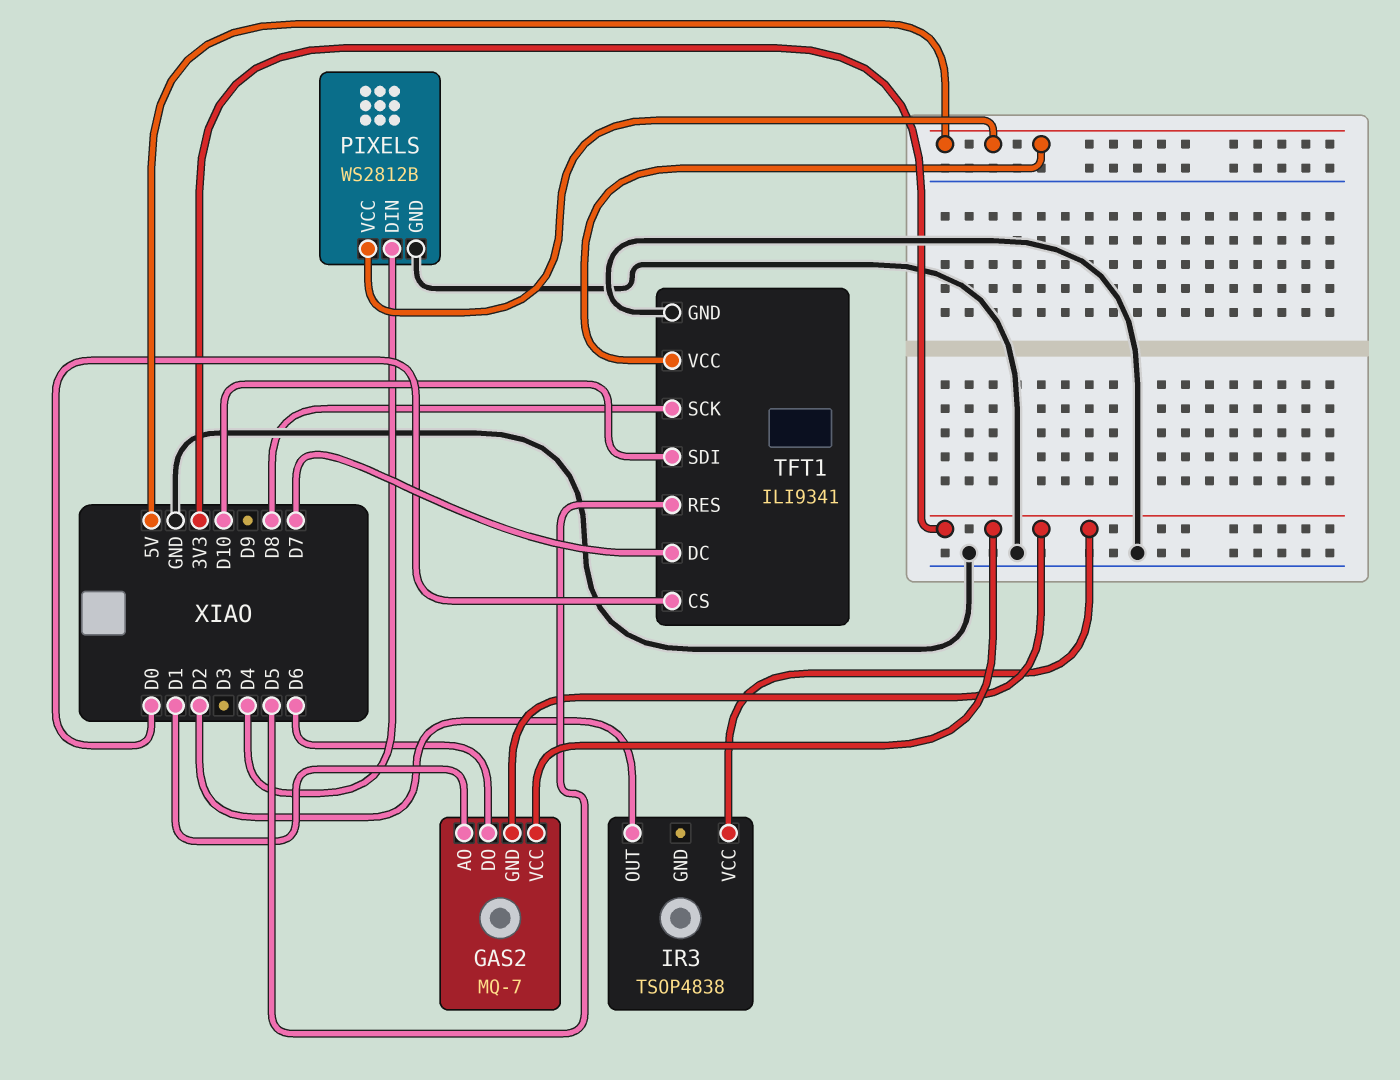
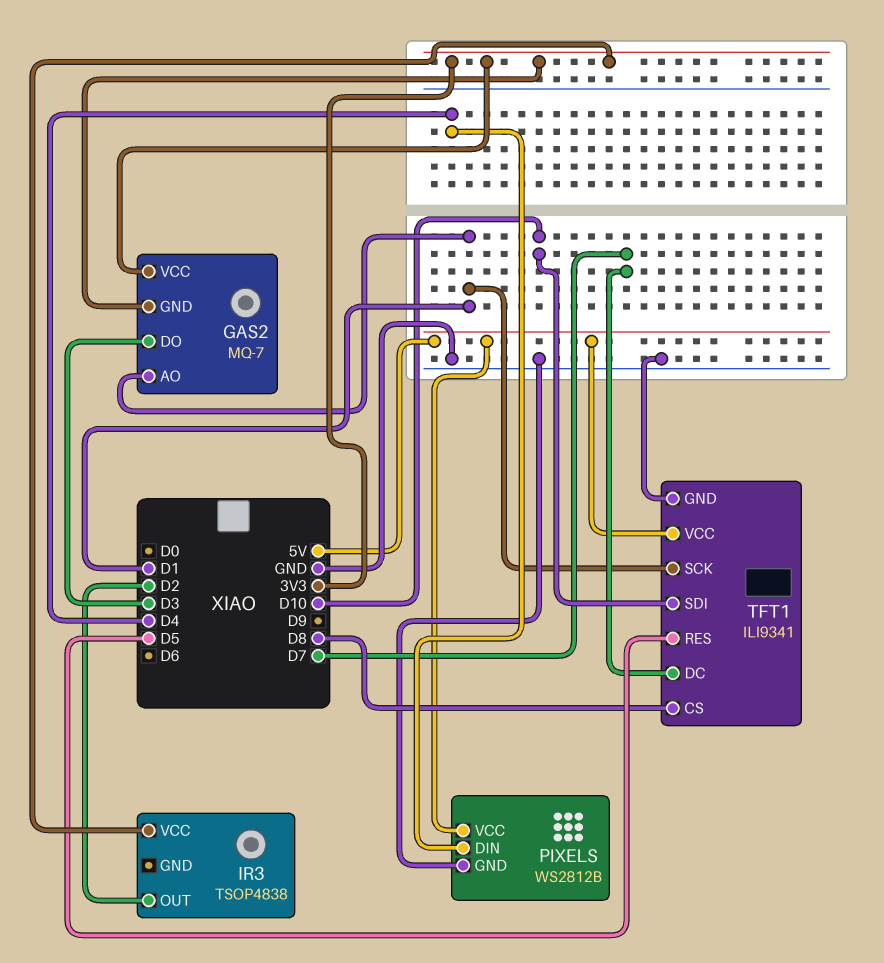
GAS2 pin DO: D6 -> D3
TFT1 pin CS: D0 -> D8
TFT1 pin SCK: D8 -> D1

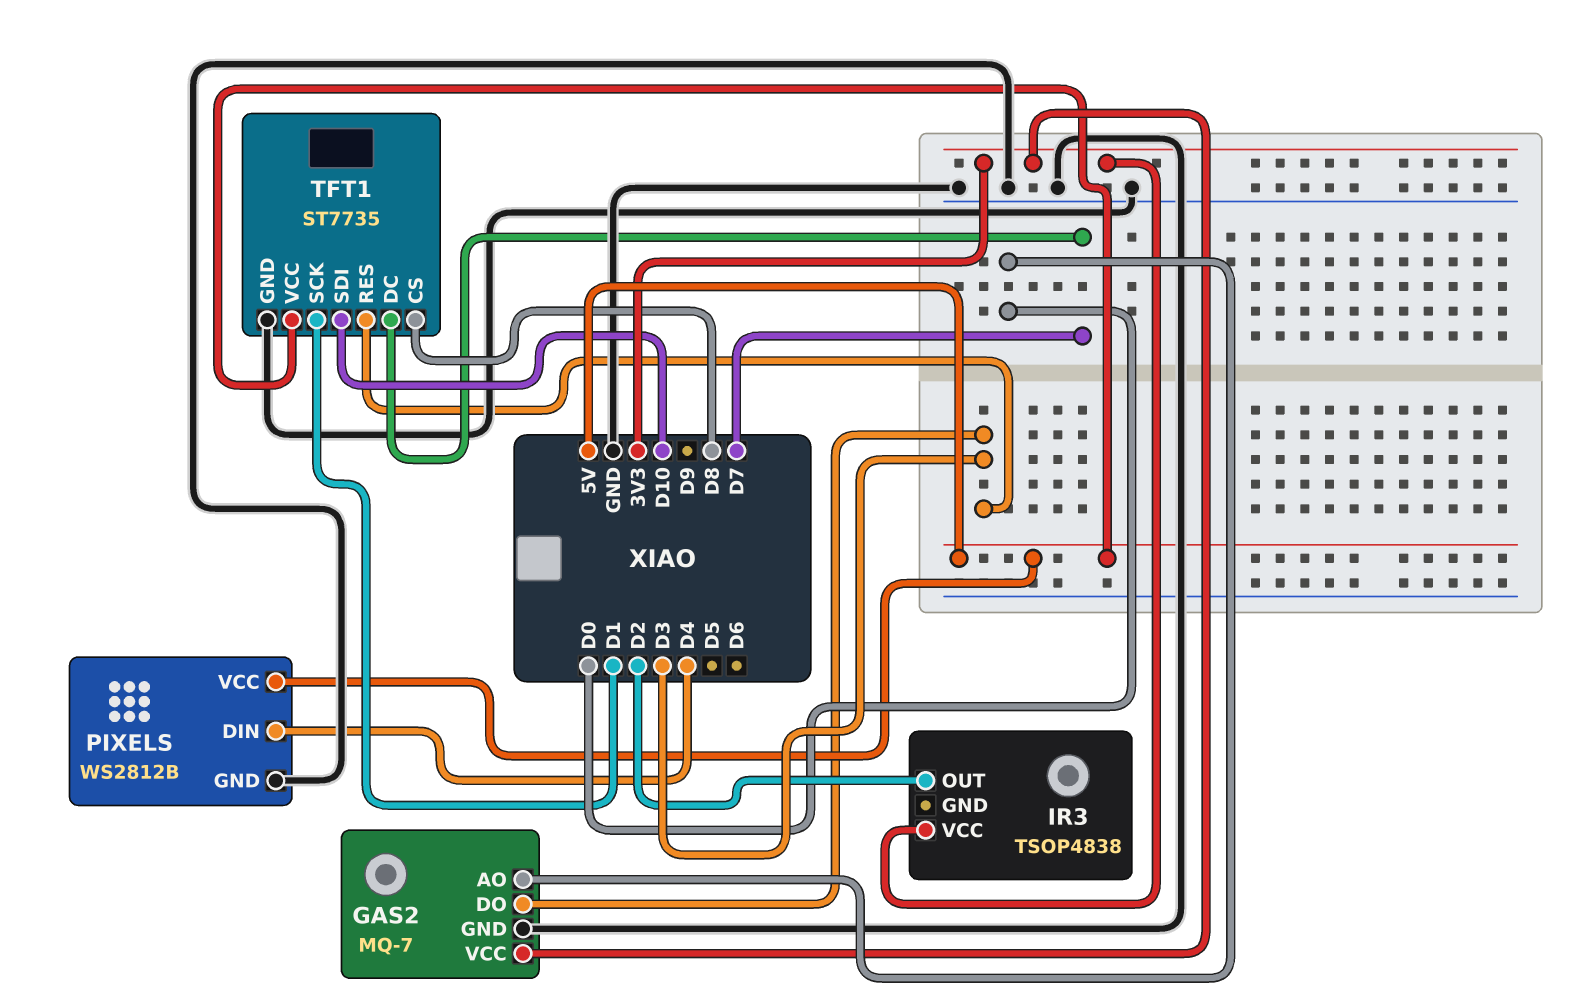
GAS2 pin AO: D1 -> D0
GAS2 pin GND: 3V3 -> GND
TFT1: ILI9341 -> ST7735
TFT1 pin RES: D5 -> D3

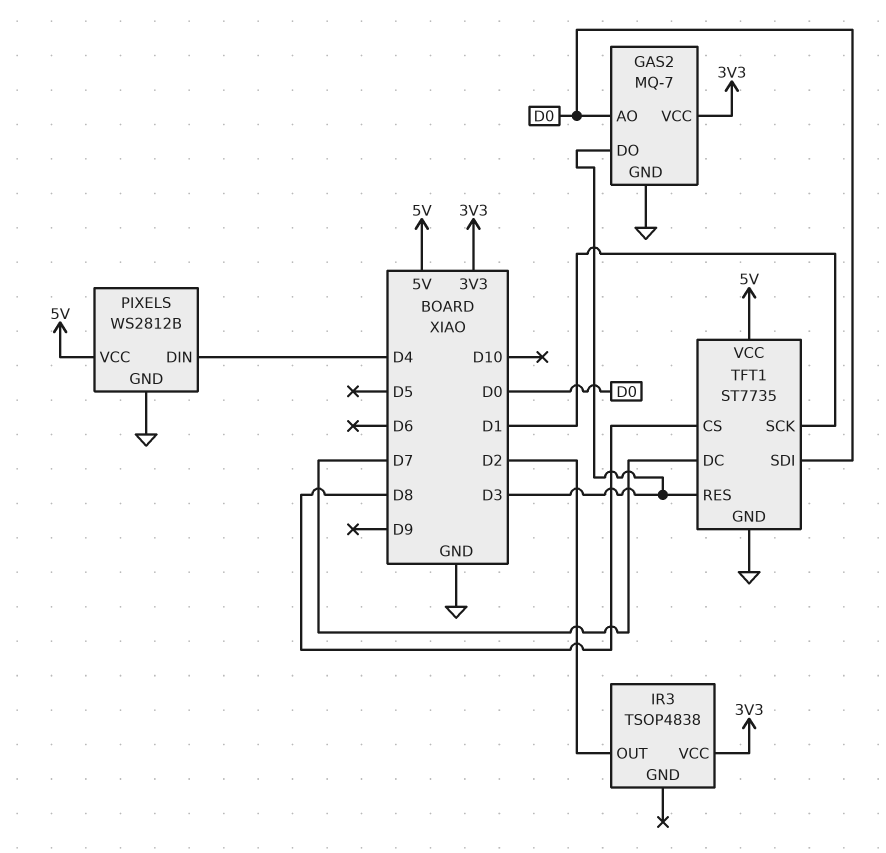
TFT1 pin SDI: D10 -> D0

